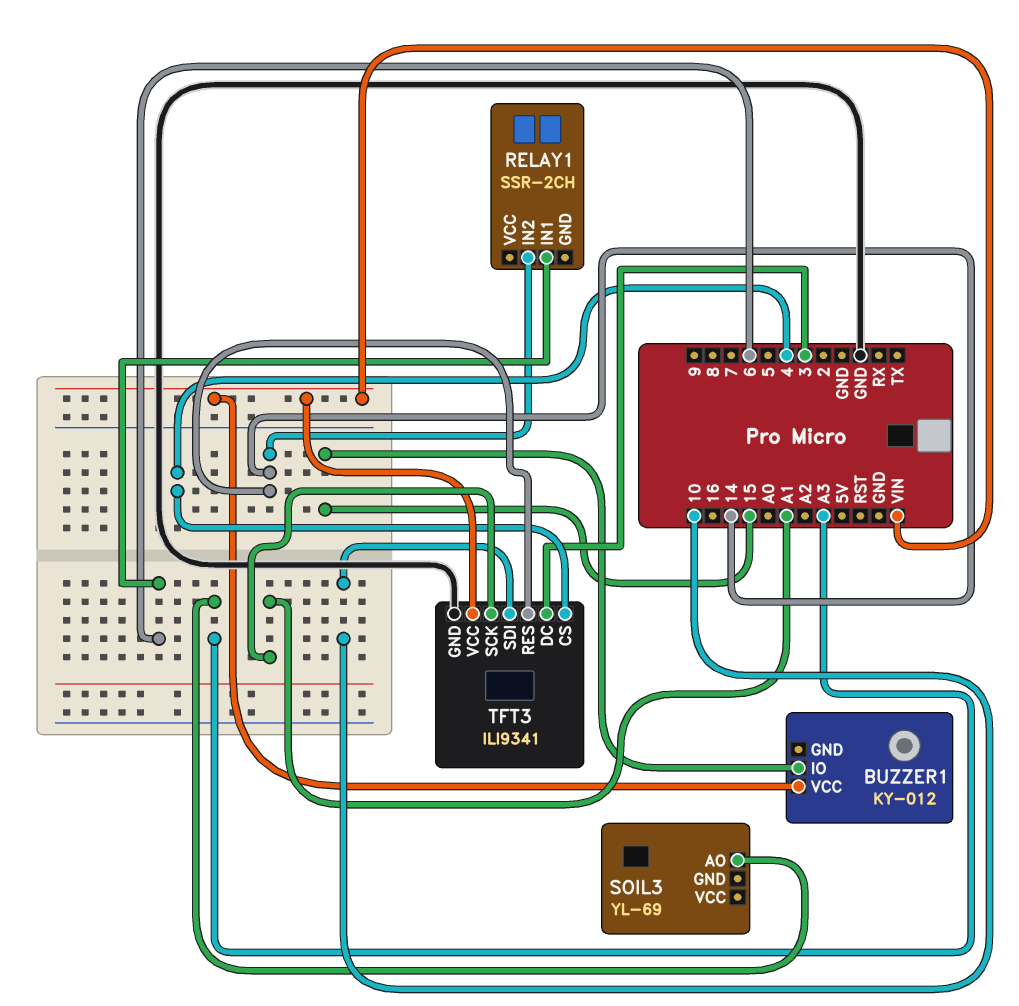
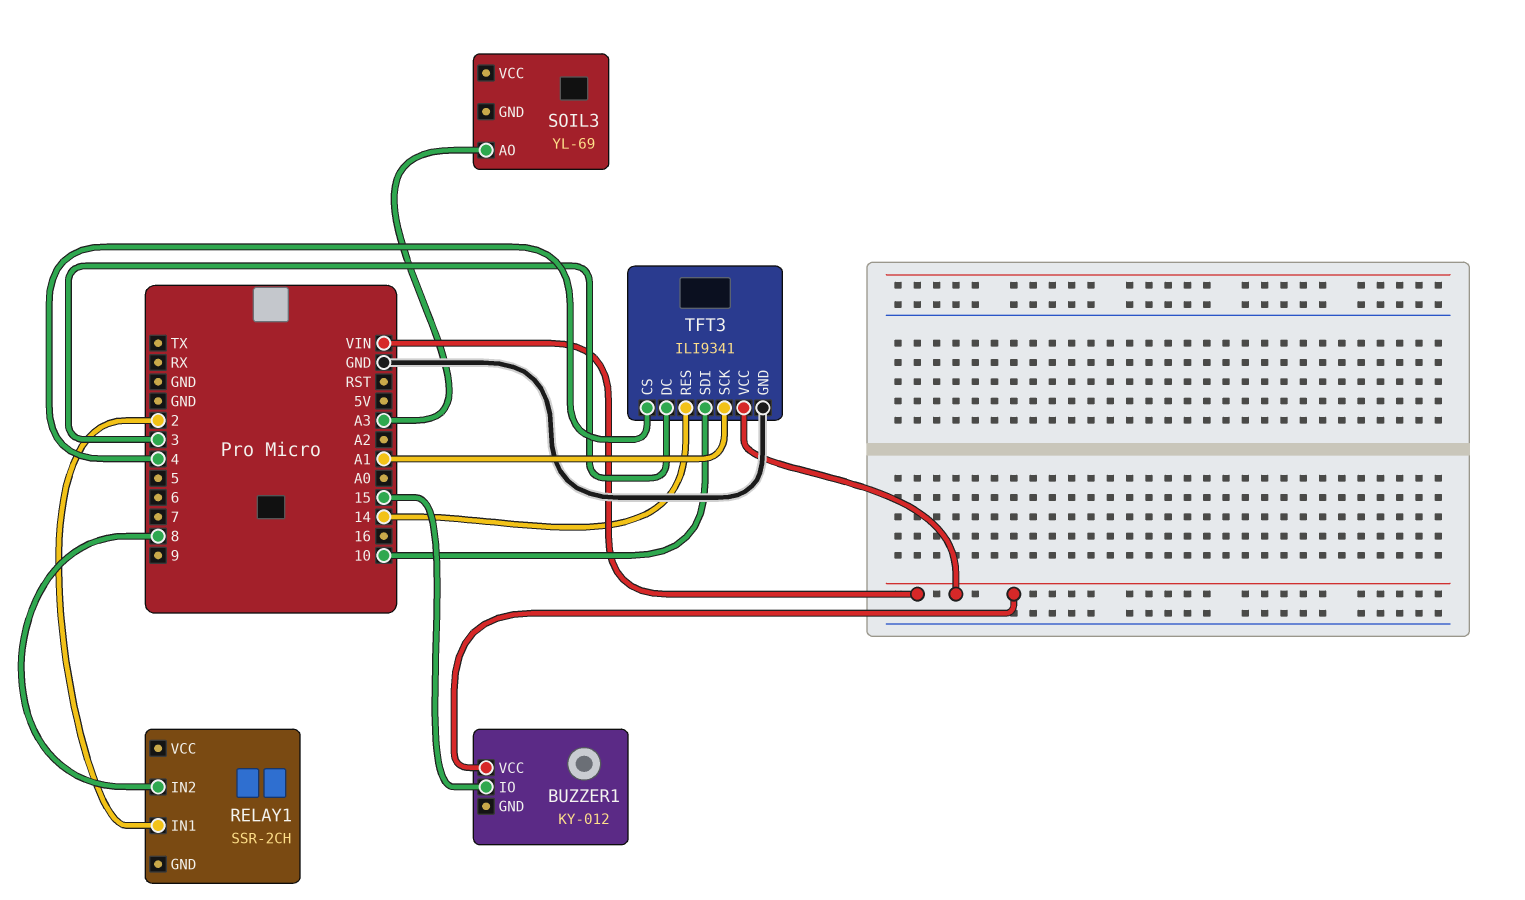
RELAY1 pin IN1: 6 -> 2
RELAY1 pin IN2: 14 -> 8

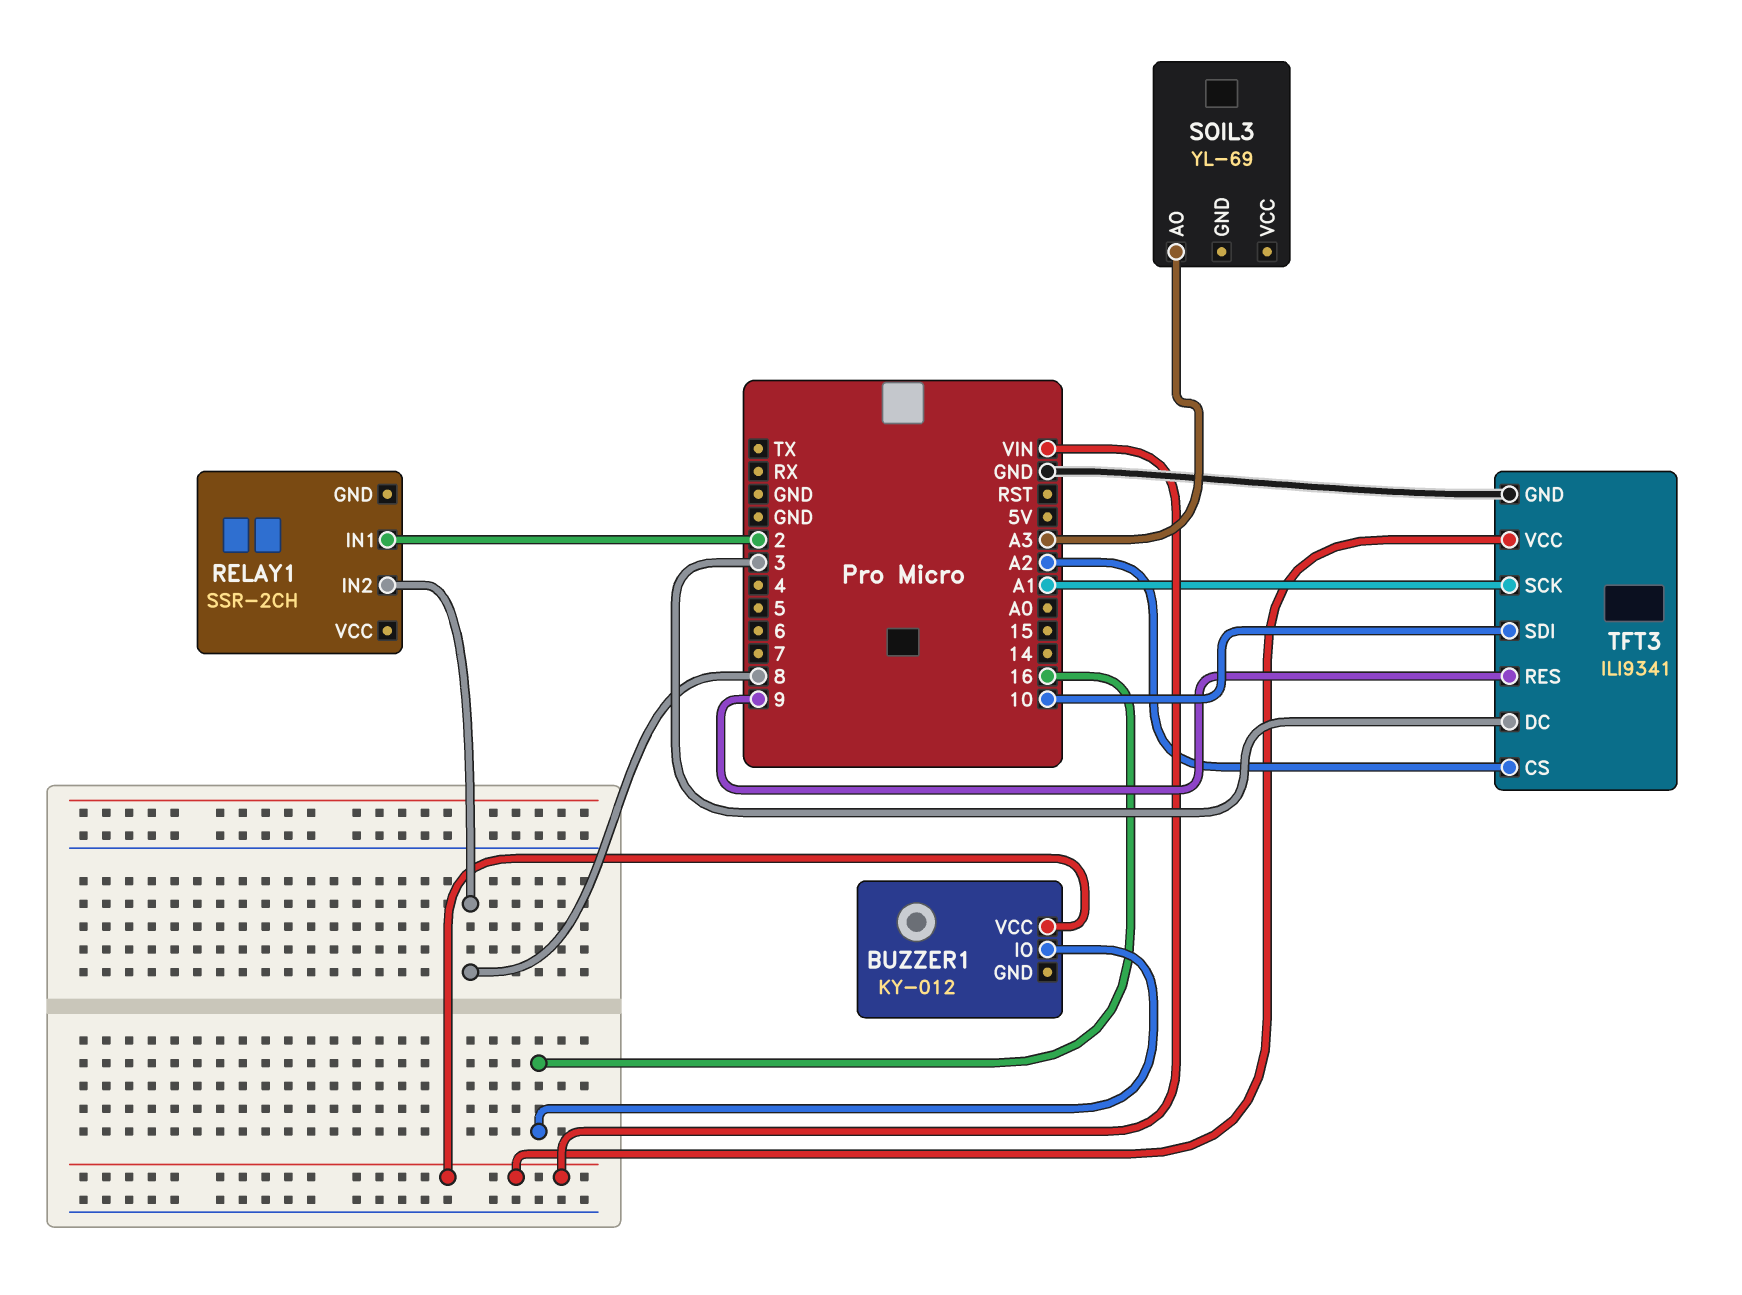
BUZZER1 pin IO: 15 -> 16
TFT3 pin CS: 4 -> A2
TFT3 pin RES: 14 -> 9

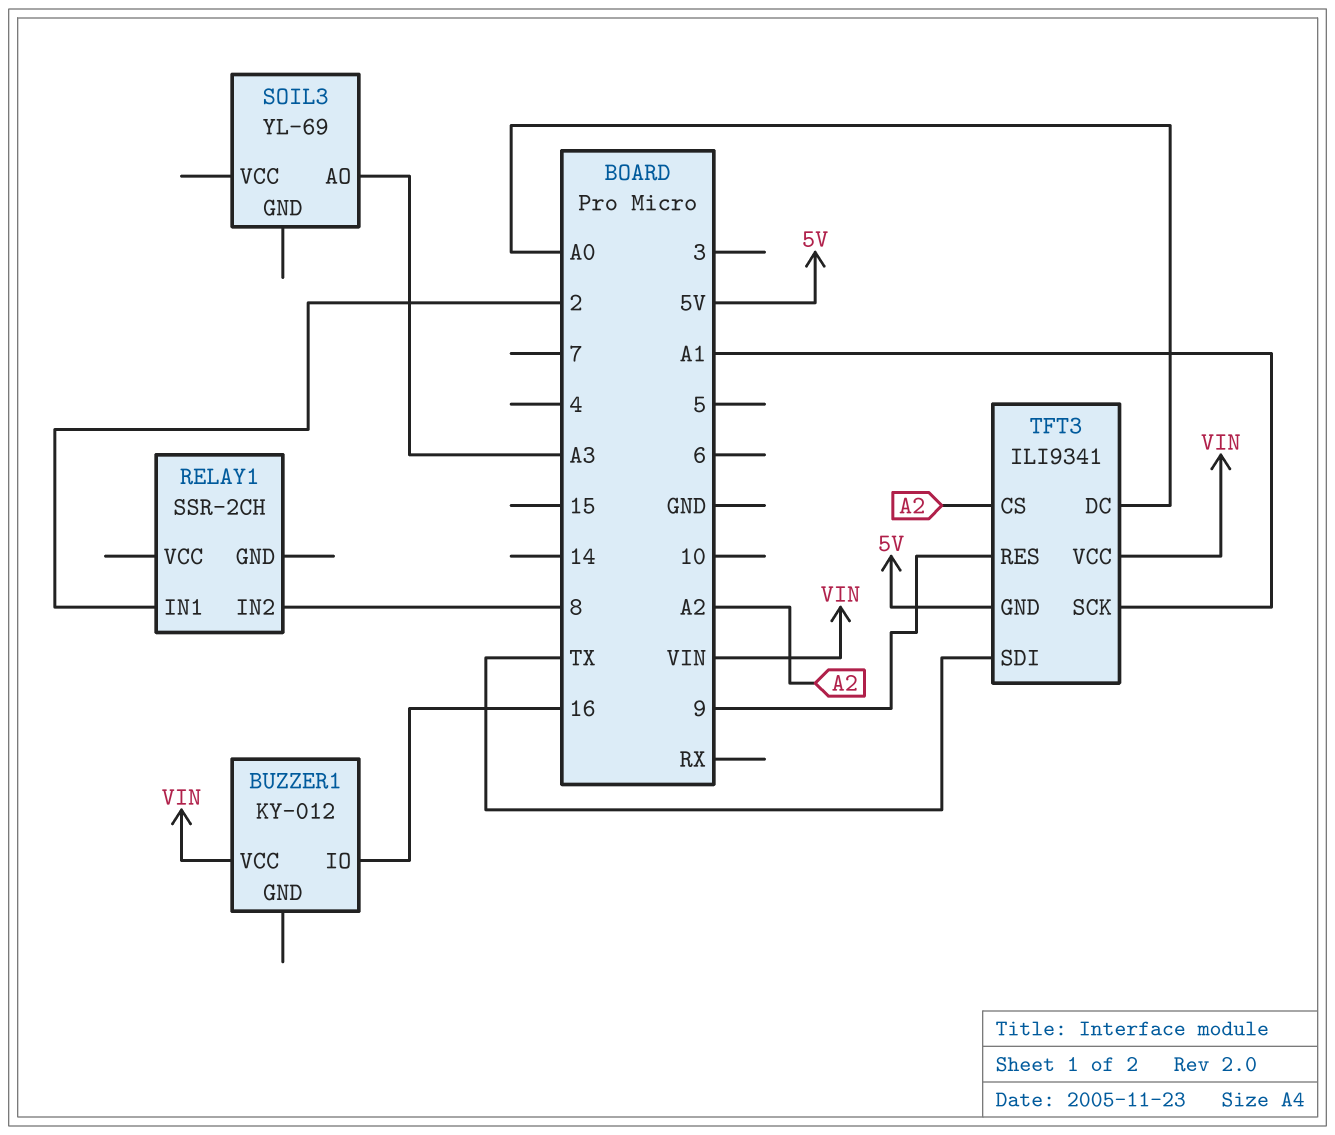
TFT3 pin DC: 3 -> A0
TFT3 pin GND: GND -> 5V
TFT3 pin SDI: 10 -> TX

